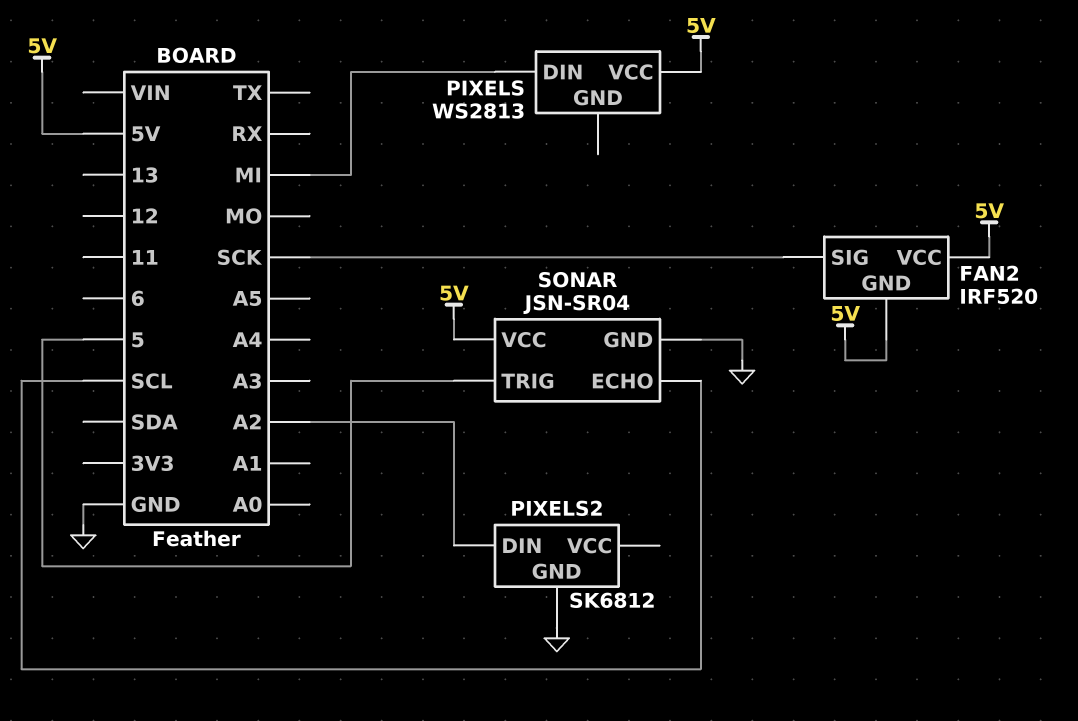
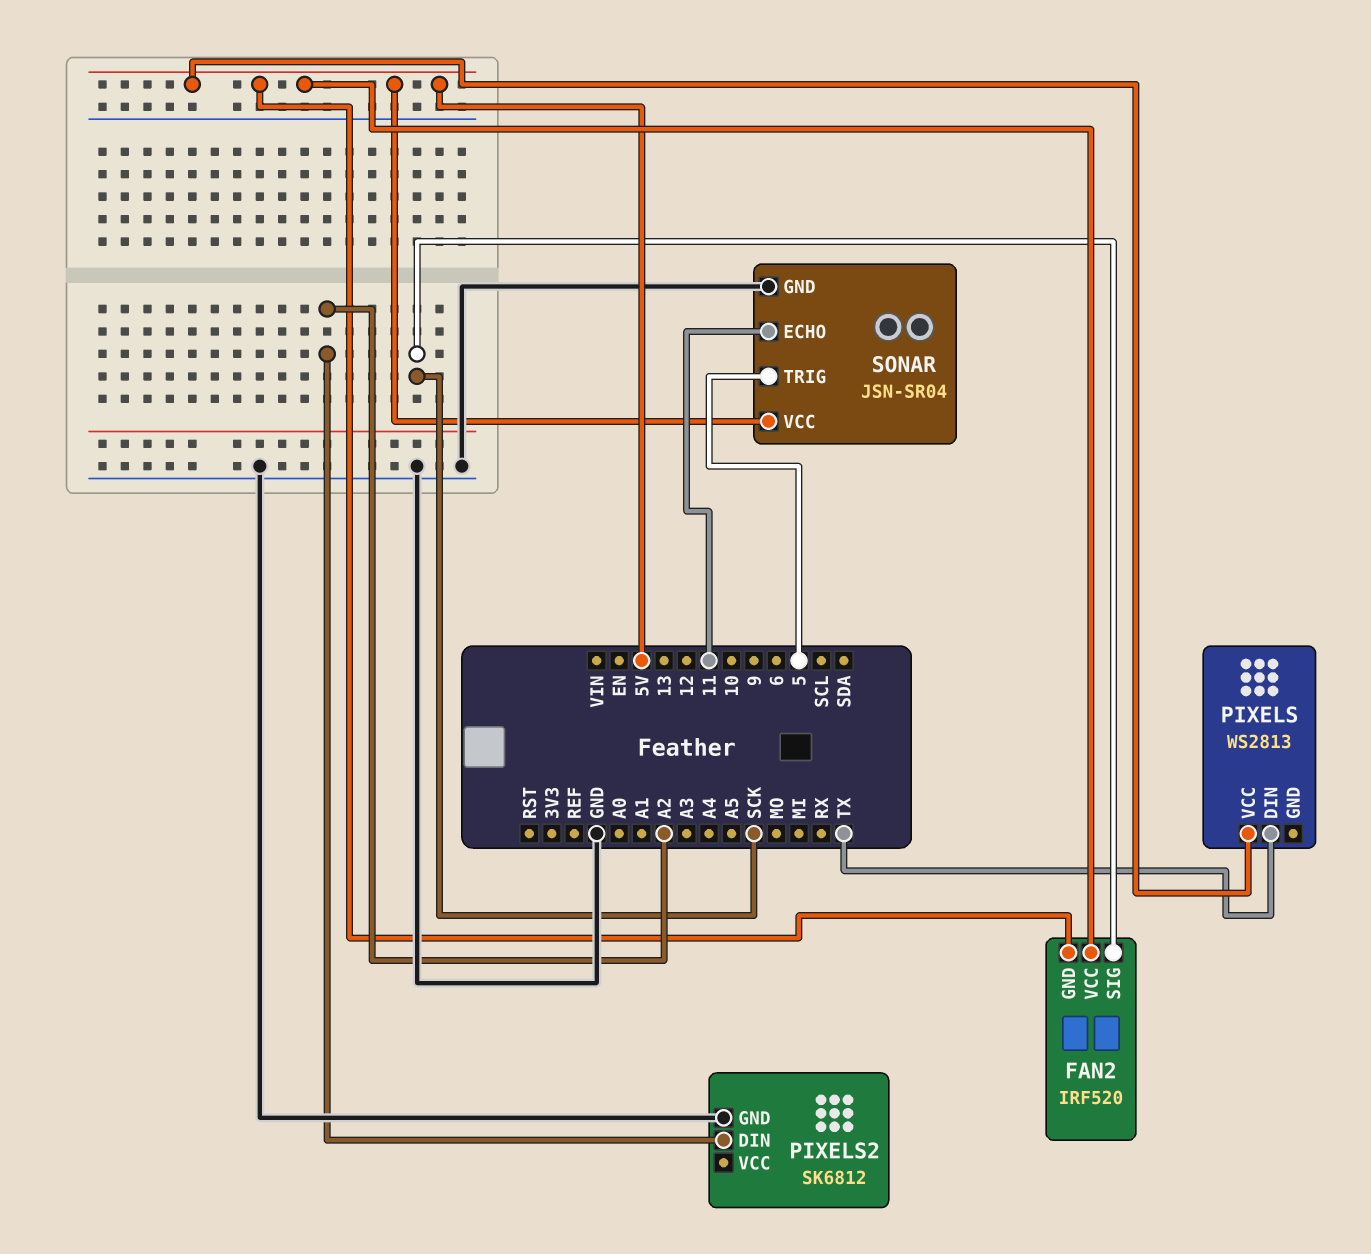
PIXELS pin DIN: MI -> TX
SONAR pin ECHO: SCL -> 11

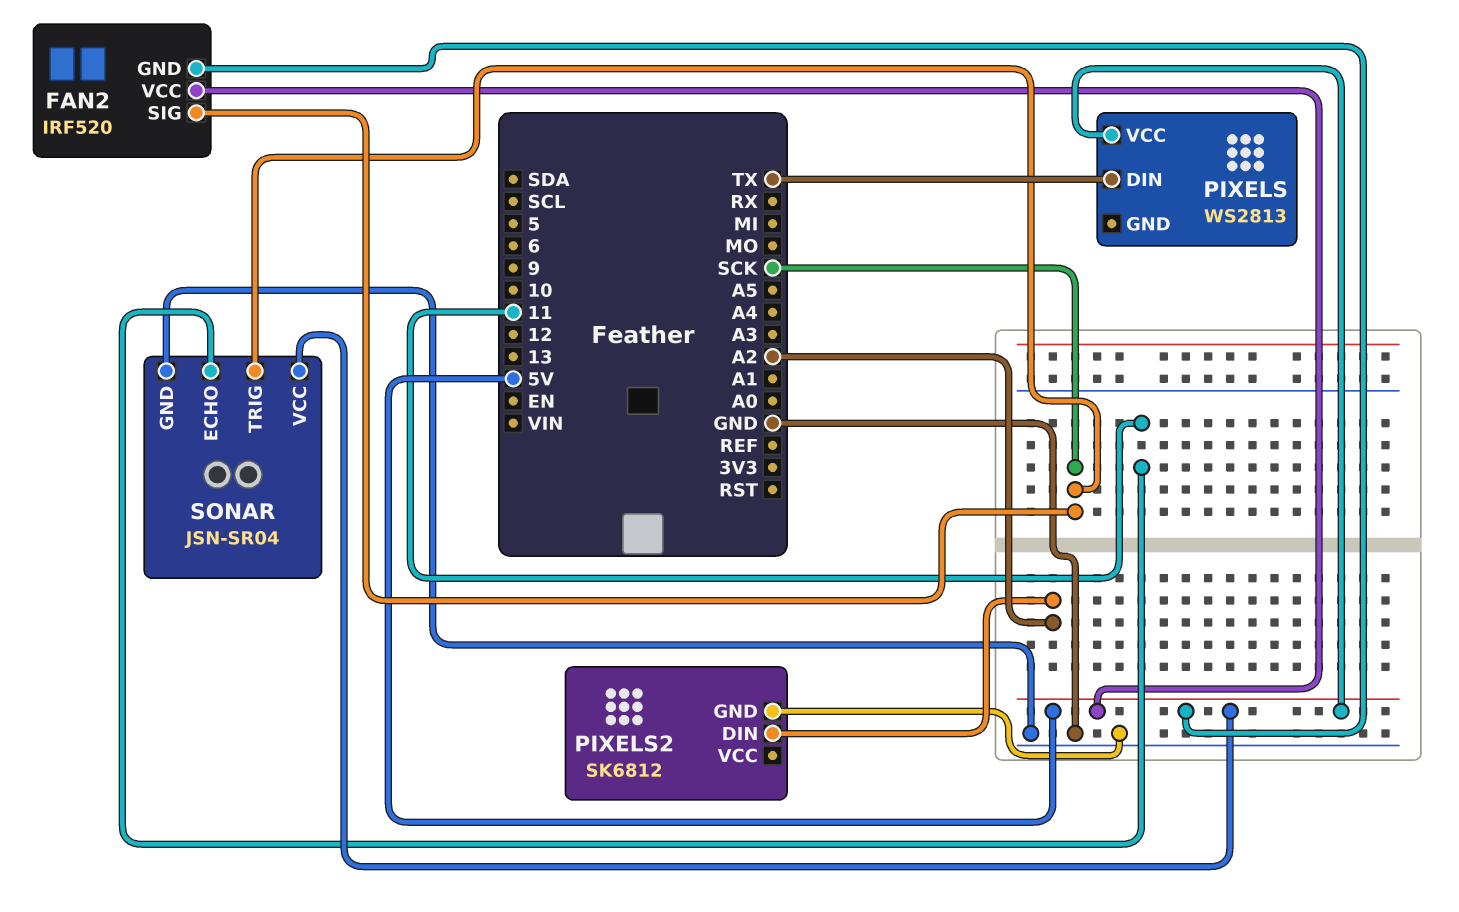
SONAR pin TRIG: 5 -> SCK

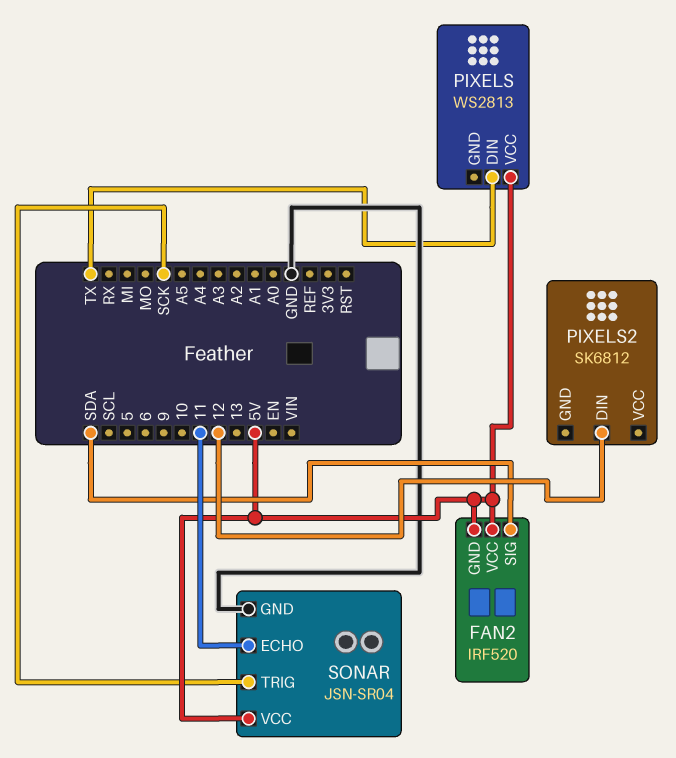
FAN2 pin SIG: SCK -> SDA
PIXELS2 pin DIN: A2 -> 12
PIXELS2 pin GND: GND -> none

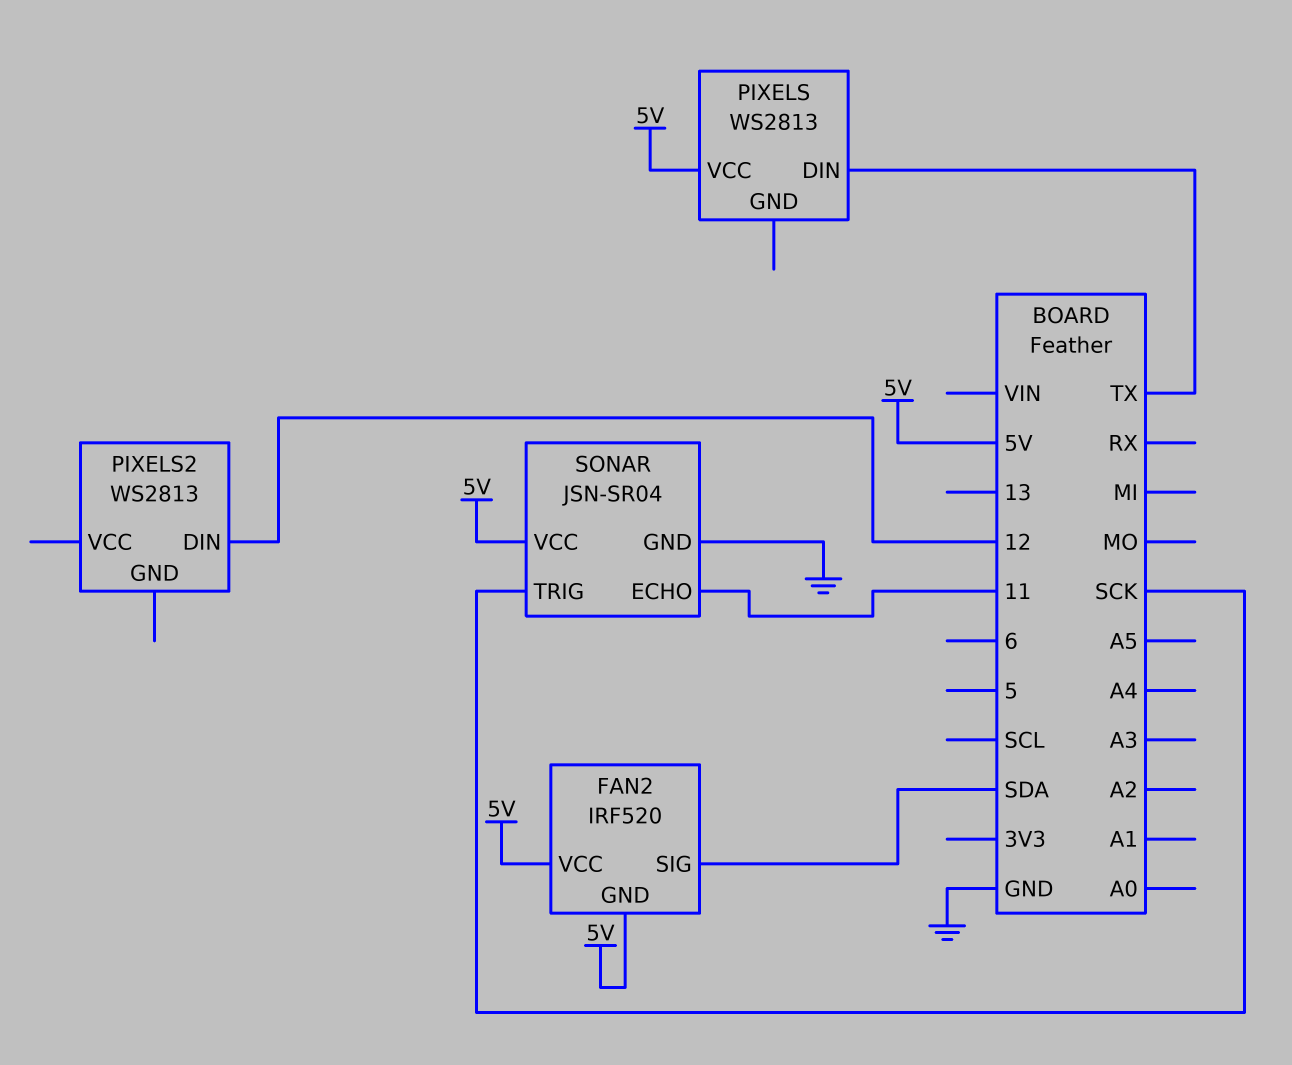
PIXELS2: SK6812 -> WS2813

